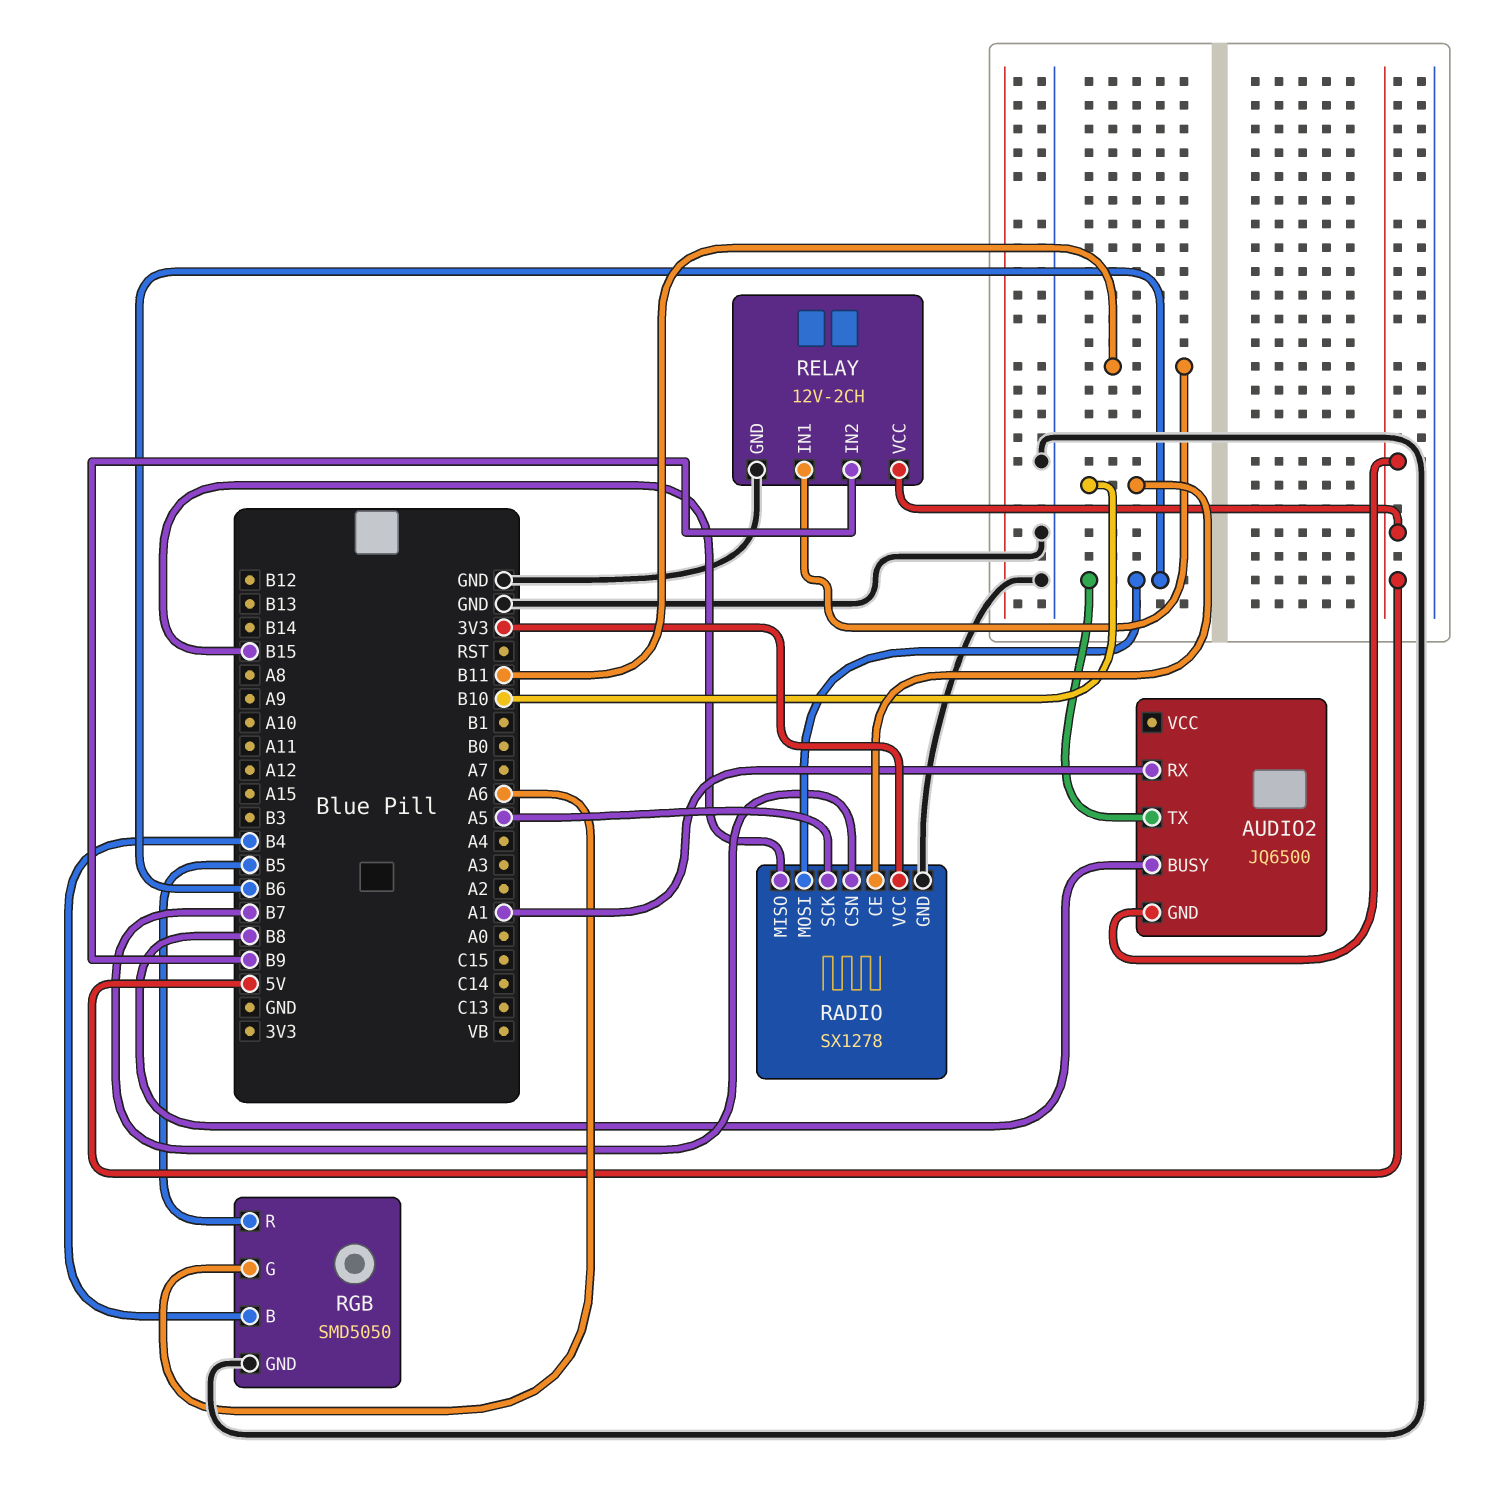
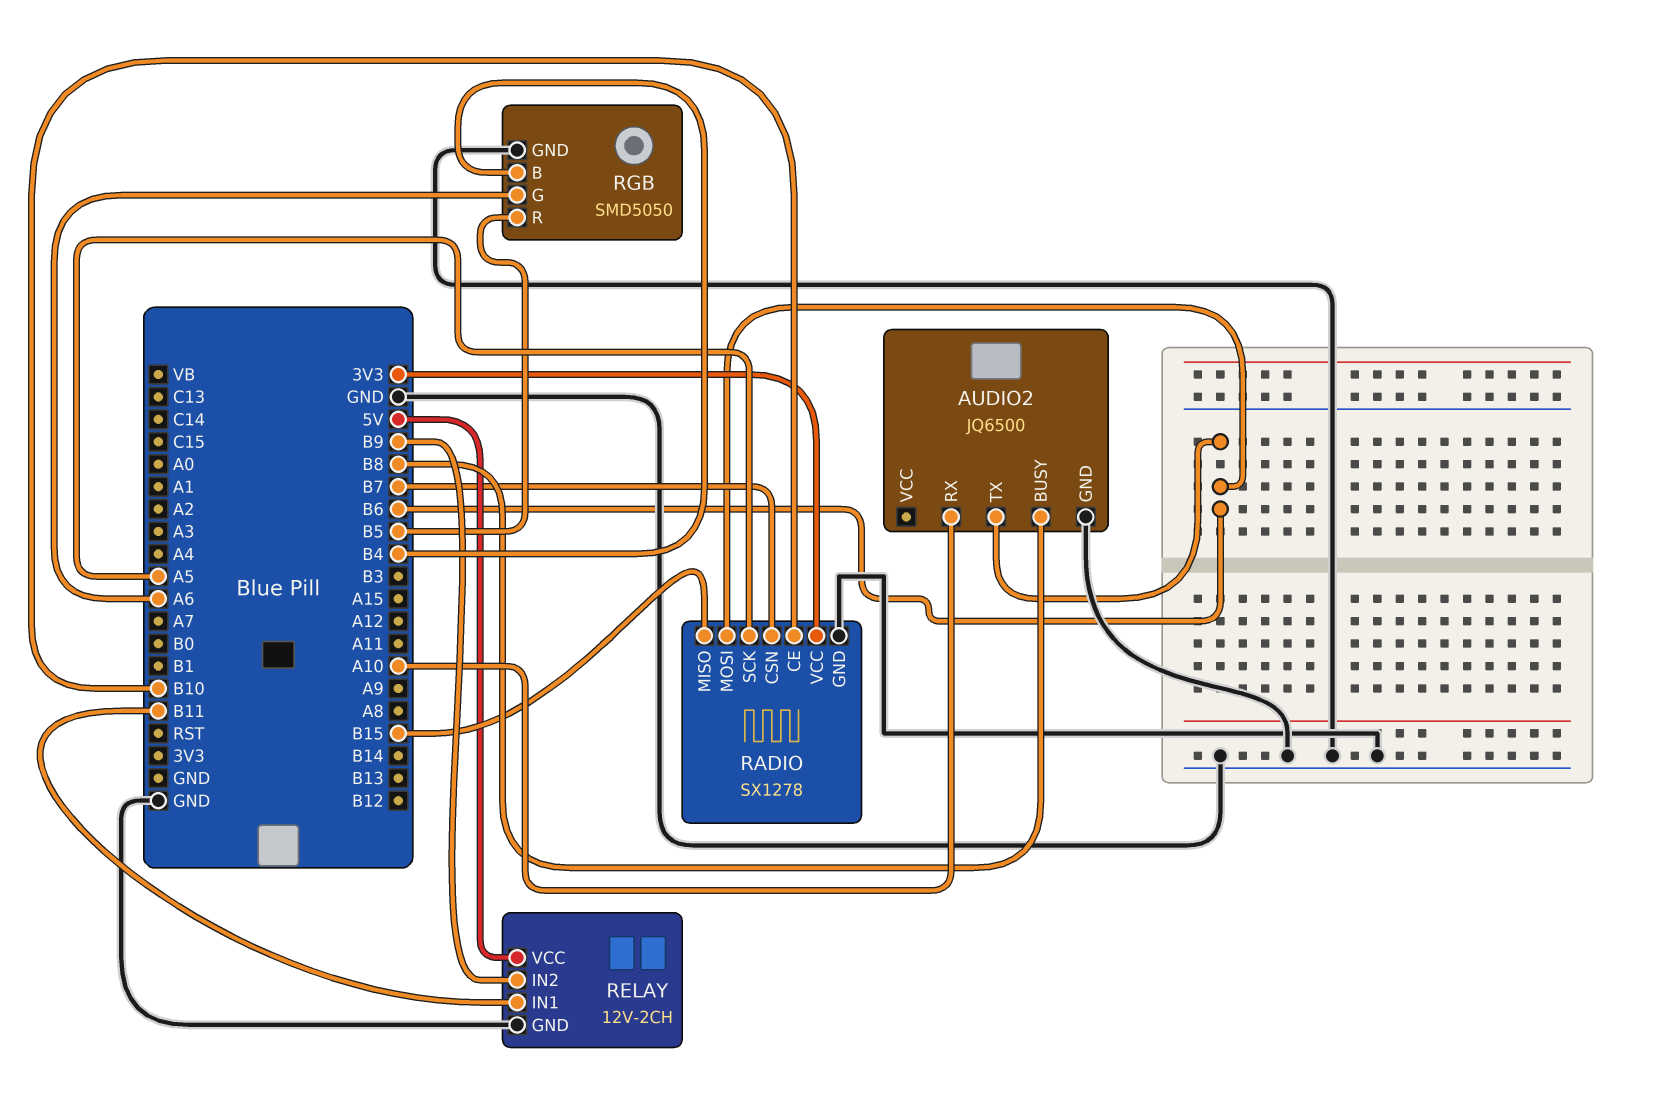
AUDIO2 pin GND: 5V -> GND
AUDIO2 pin RX: A1 -> A10

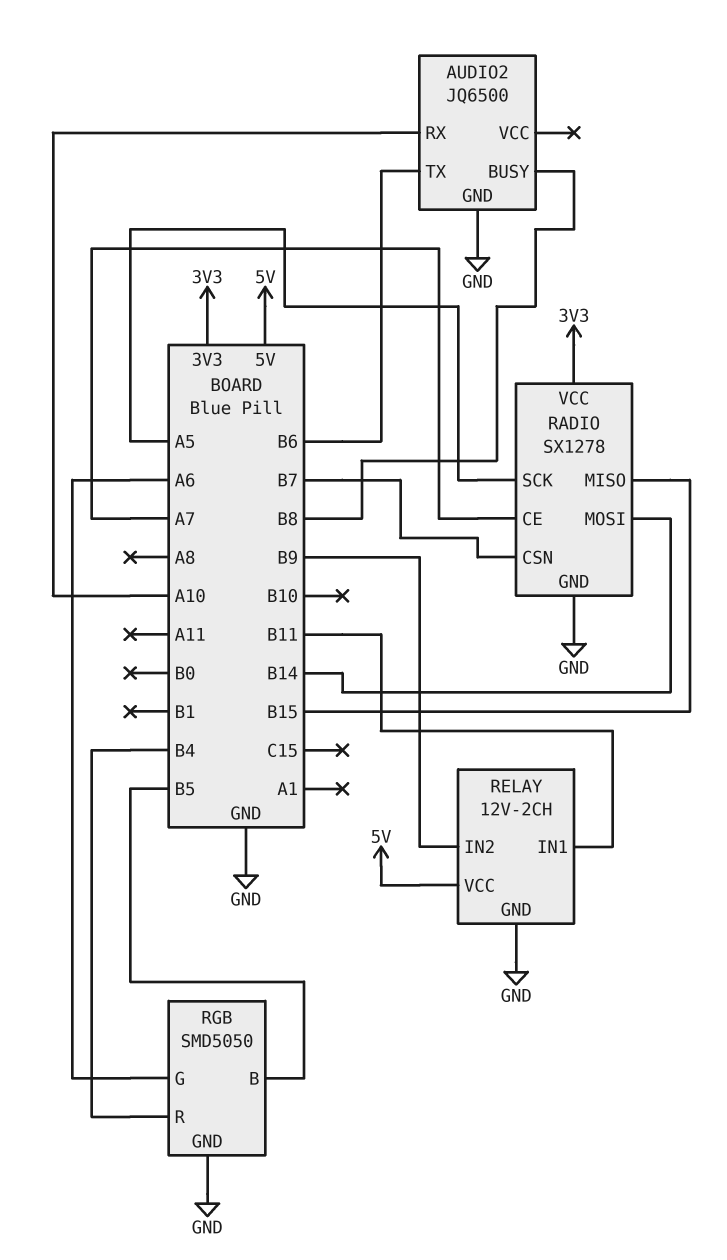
RADIO pin CE: B10 -> A7
RADIO pin MOSI: B6 -> B14
RGB pin B: B4 -> B5
RGB pin R: B5 -> B4

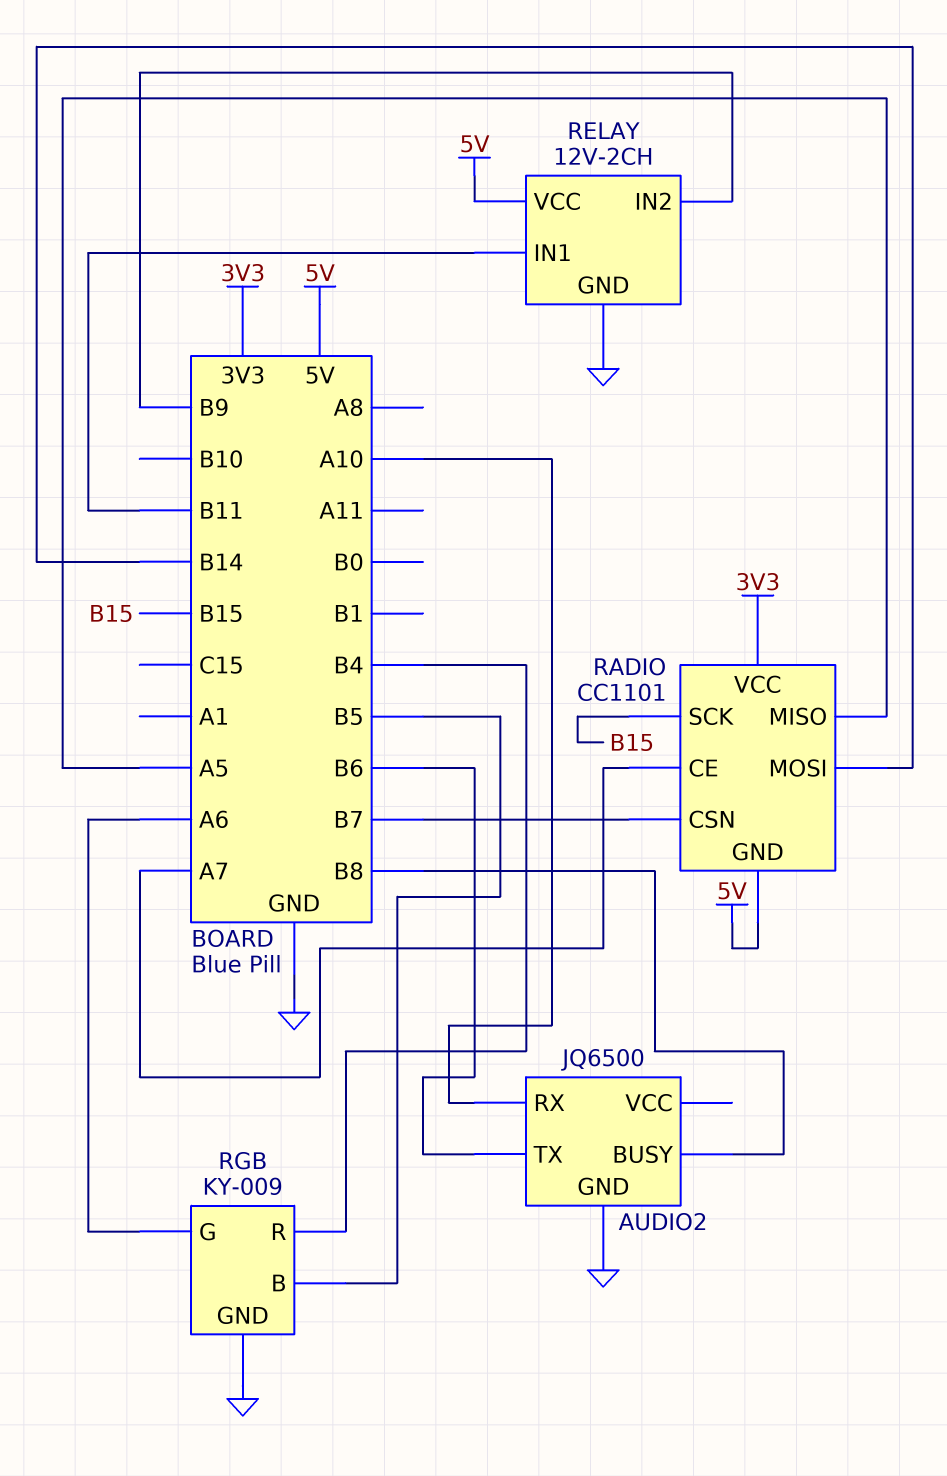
RADIO: SX1278 -> CC1101
RADIO pin GND: GND -> 5V
RADIO pin MISO: B15 -> A5
RADIO pin SCK: A5 -> B15
RGB: SMD5050 -> KY-009

